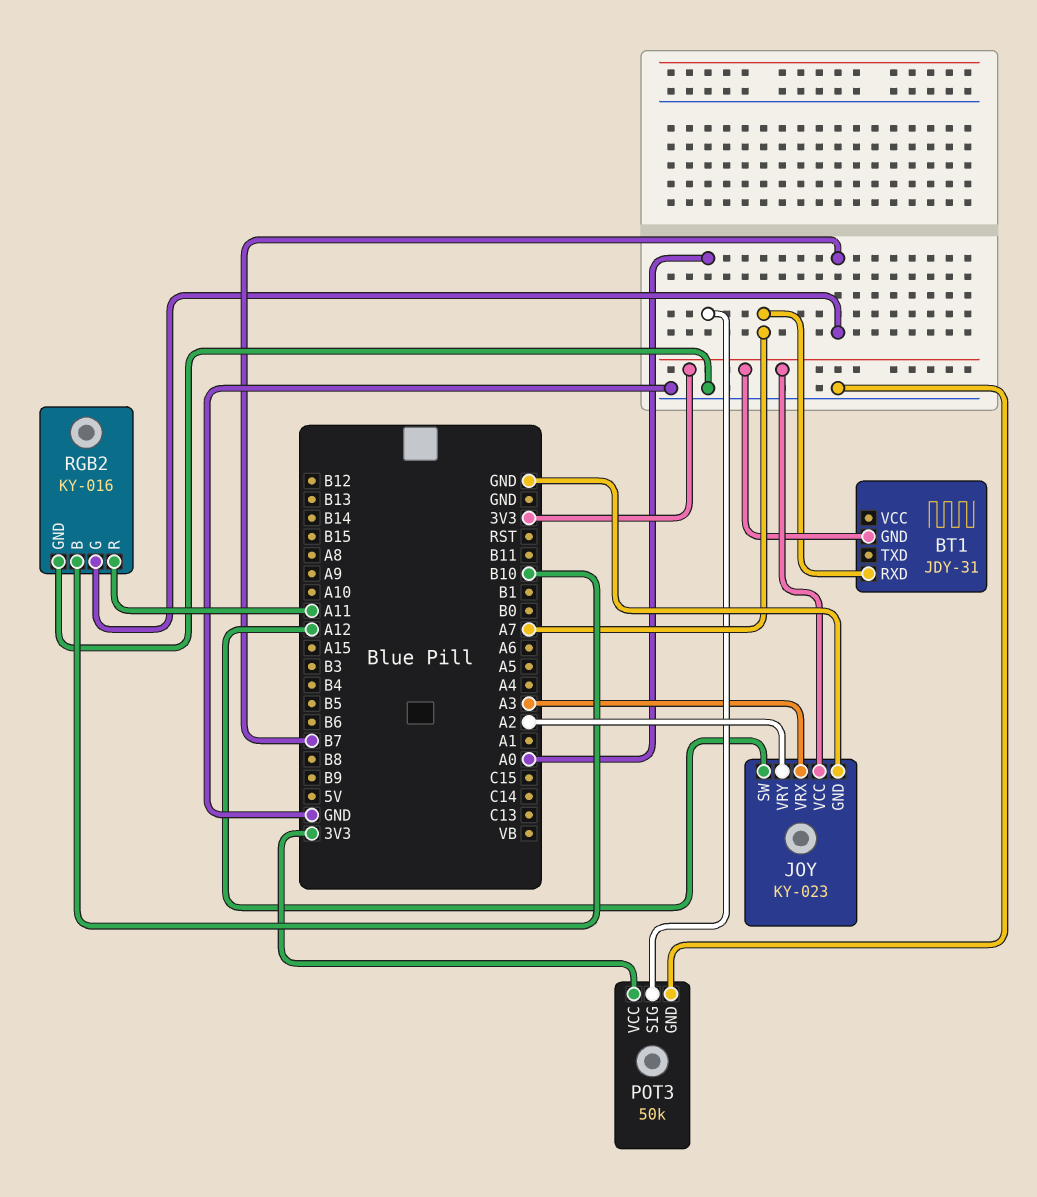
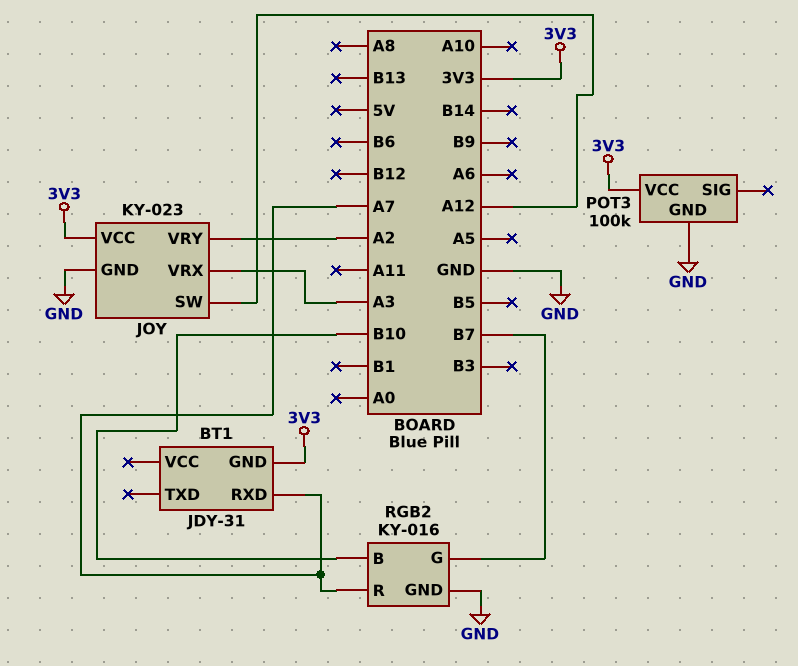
POT3: 50k -> 100k
POT3 pin SIG: A0 -> none
RGB2 pin R: A11 -> A7

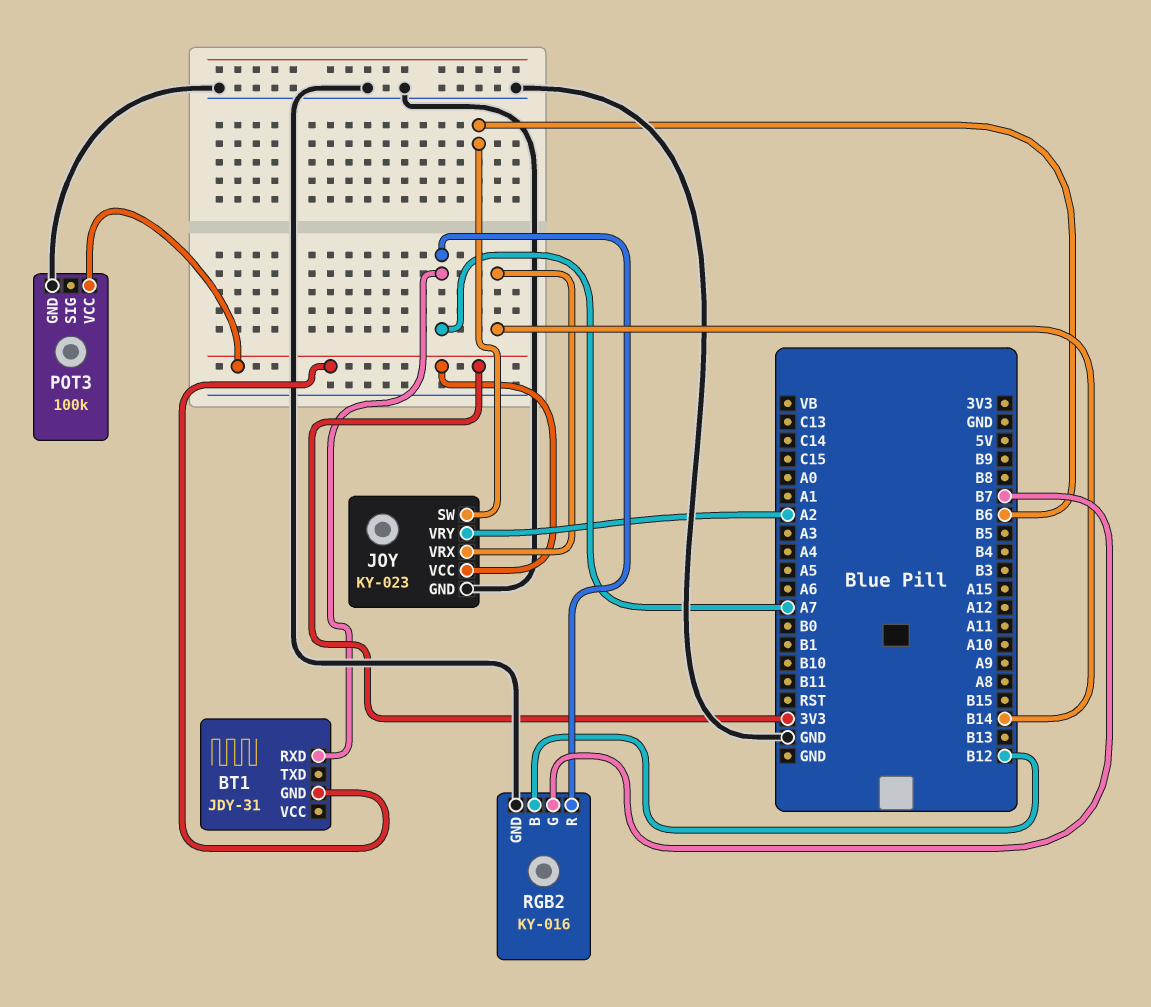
JOY pin SW: A12 -> B6
JOY pin VRX: A3 -> B14
RGB2 pin B: B10 -> B12

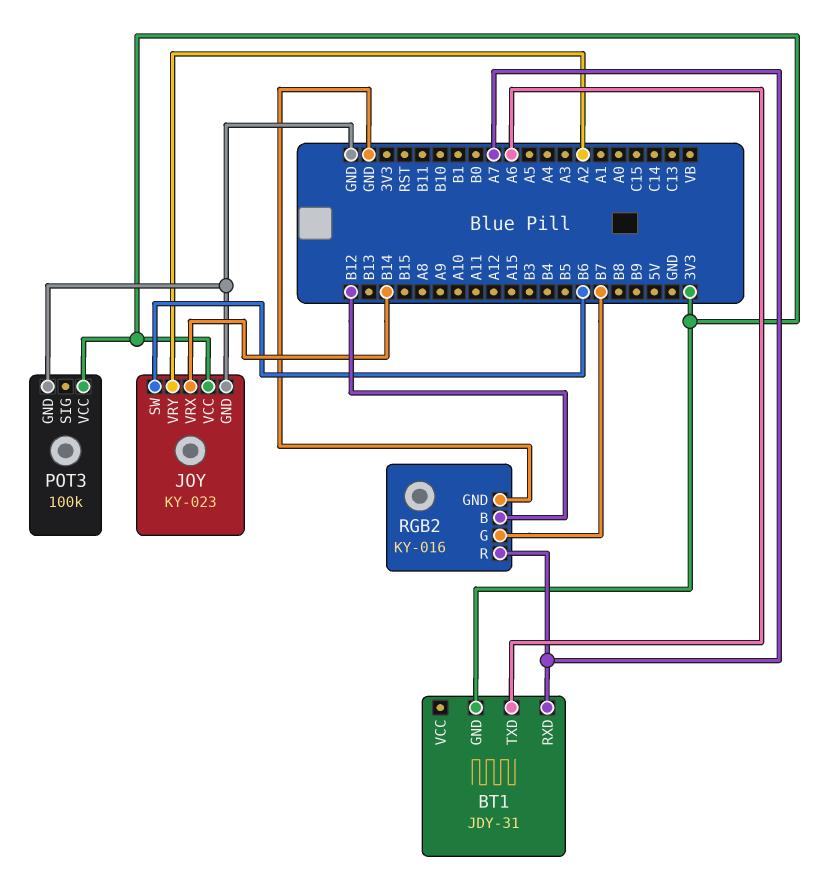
BT1 pin TXD: none -> A6

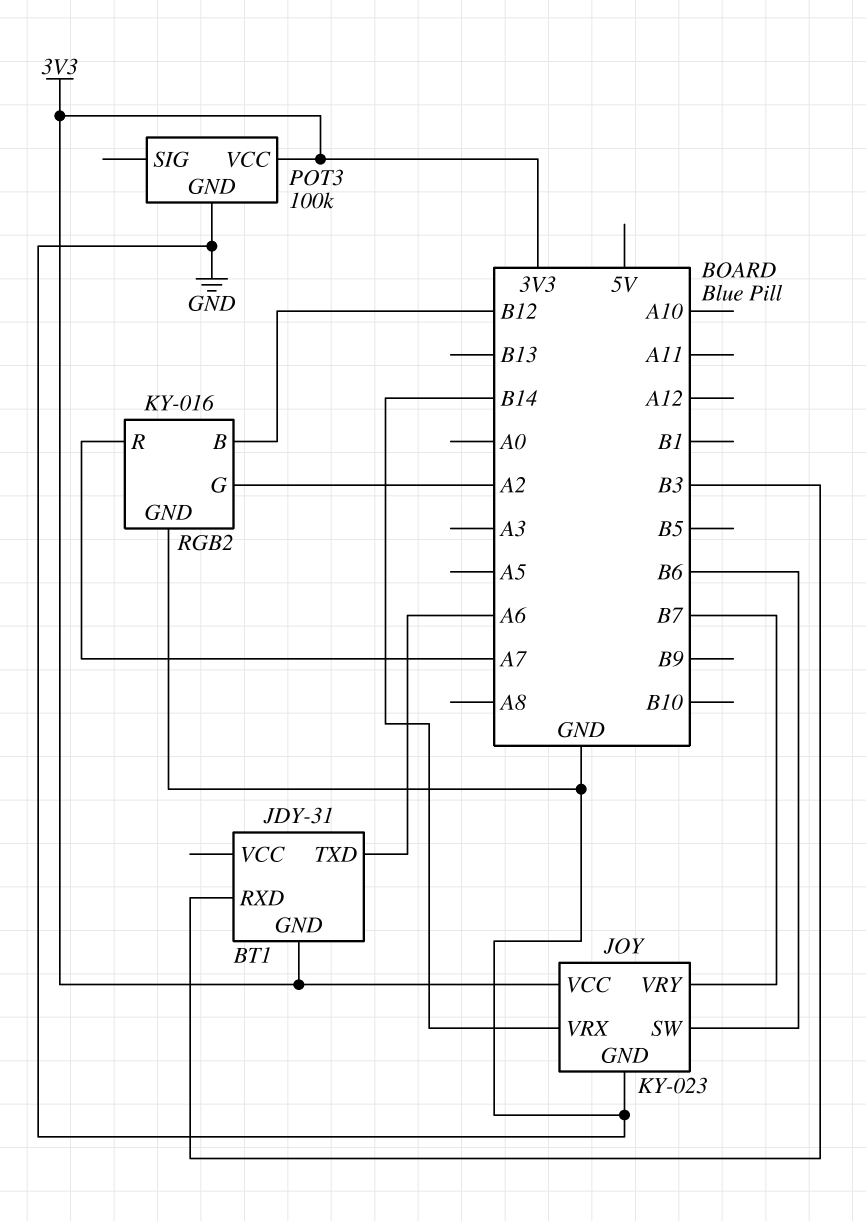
BT1 pin RXD: A7 -> B3
JOY pin VRY: A2 -> B7
RGB2 pin G: B7 -> A2

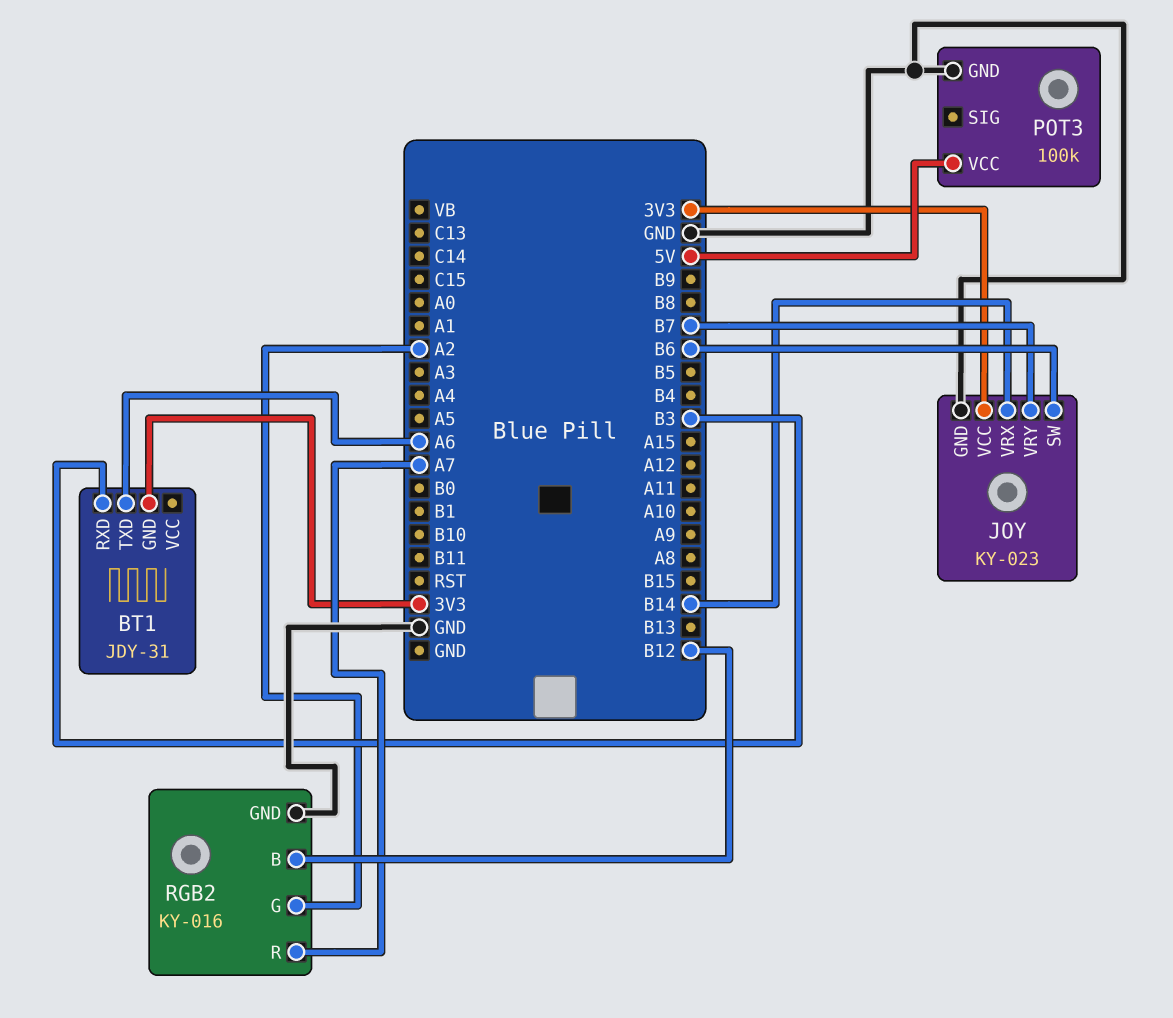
POT3 pin VCC: 3V3 -> 5V

